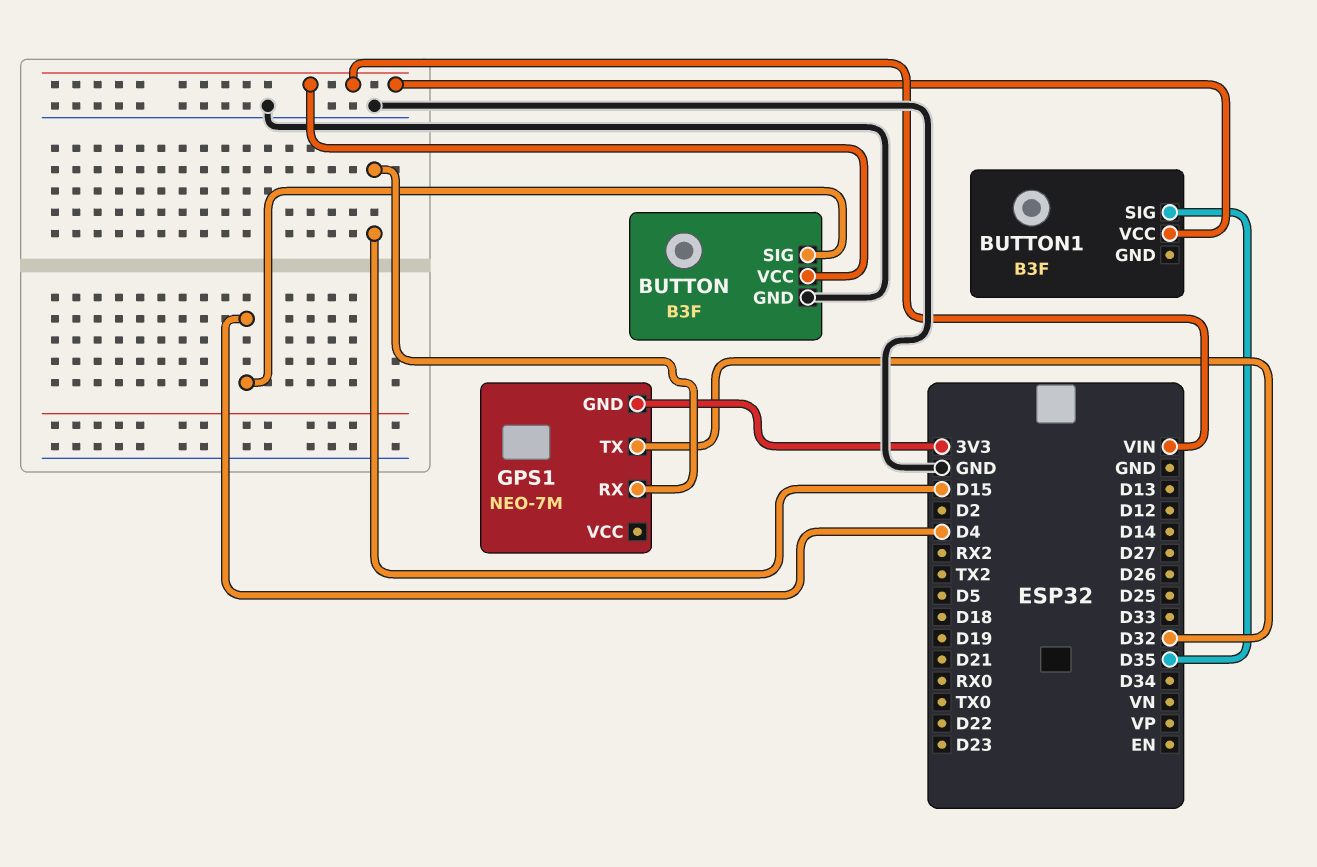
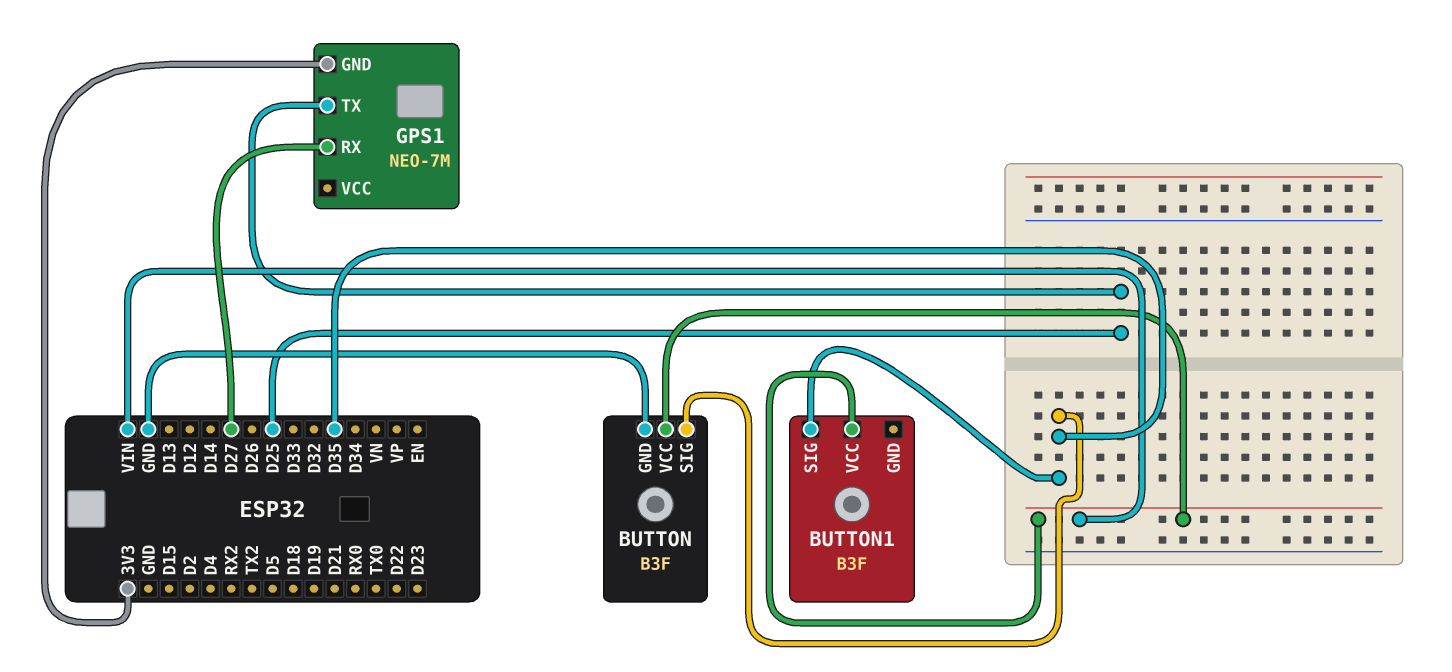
BUTTON pin SIG: D4 -> D35
GPS1 pin RX: D15 -> D27
GPS1 pin TX: D32 -> D25

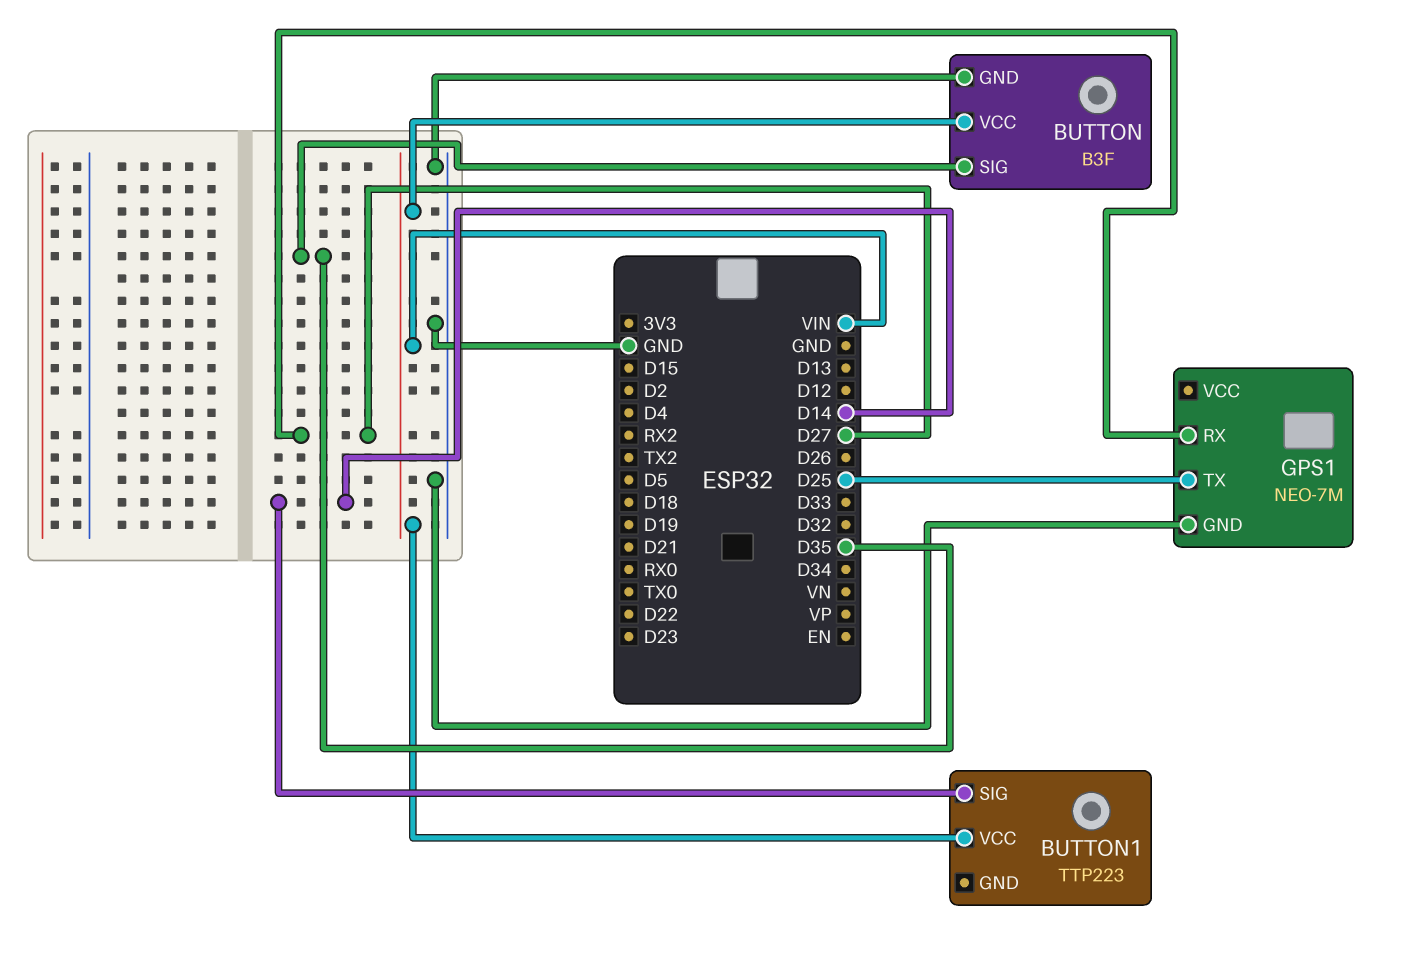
BUTTON1: B3F -> TTP223
BUTTON1 pin SIG: D35 -> D14
GPS1 pin GND: 3V3 -> GND

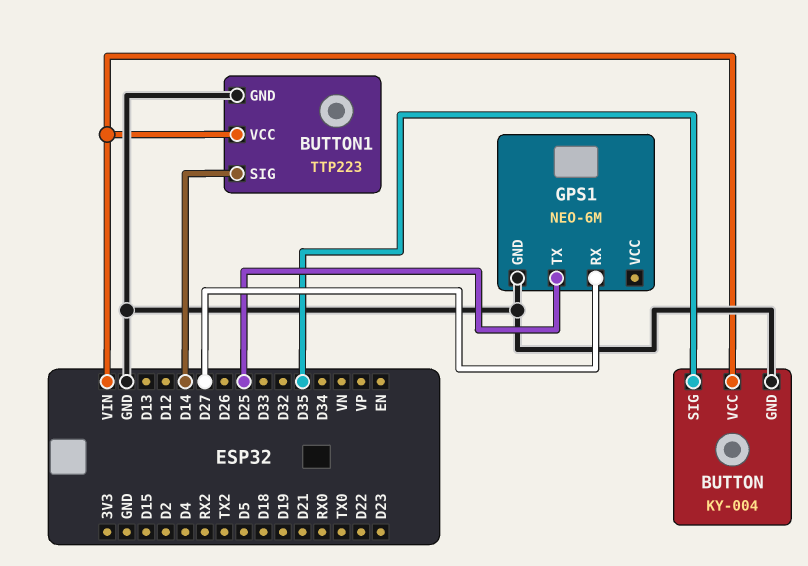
BUTTON: B3F -> KY-004
BUTTON1 pin GND: none -> GND
GPS1: NEO-7M -> NEO-6M

